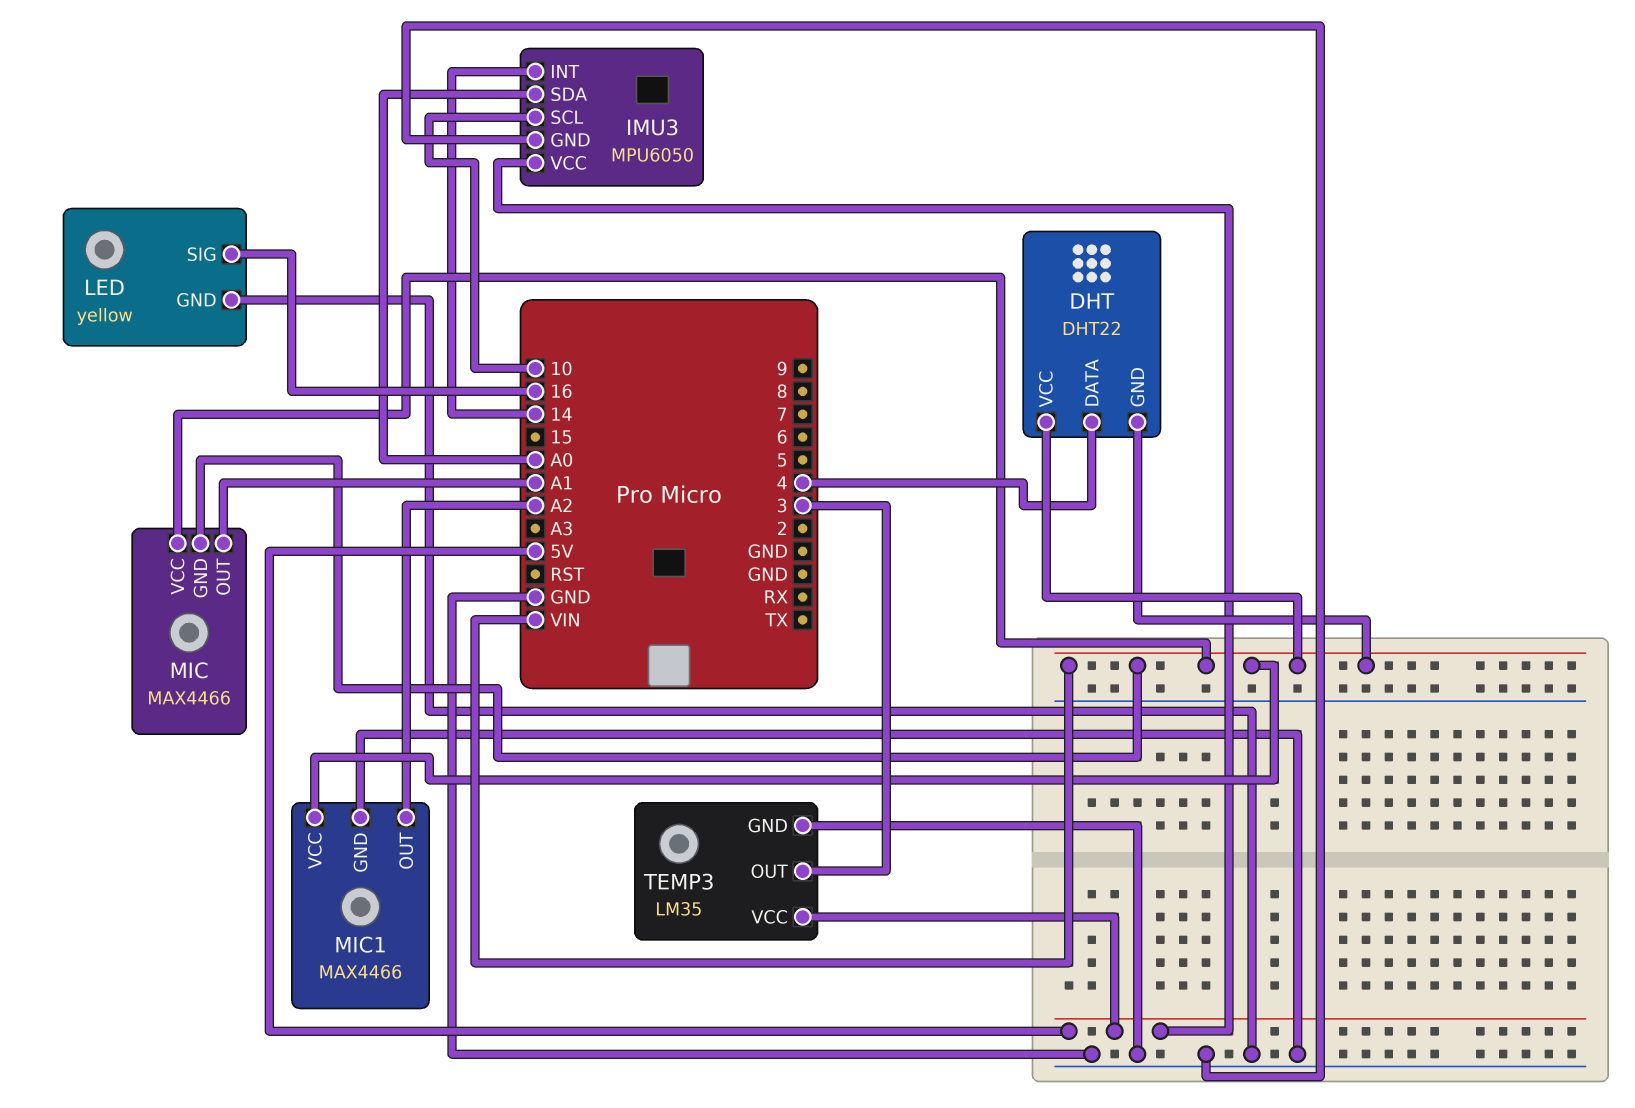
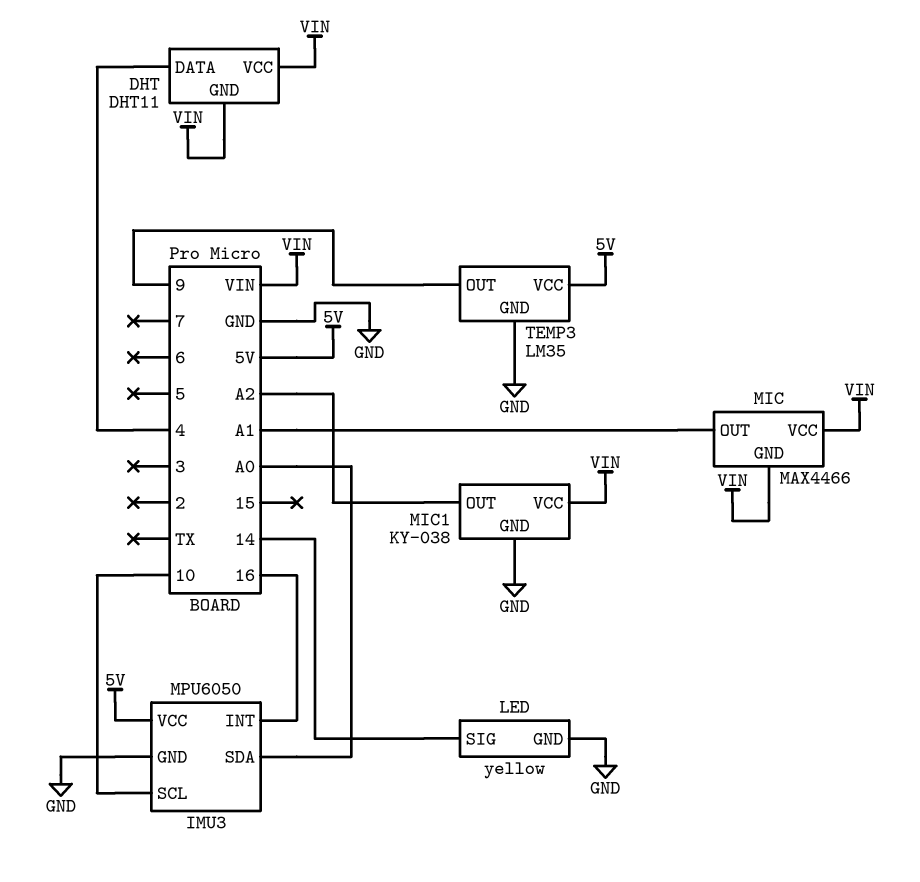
DHT: DHT22 -> DHT11
IMU3 pin INT: 14 -> 16
LED pin SIG: 16 -> 14
MIC1: MAX4466 -> KY-038
TEMP3 pin OUT: 3 -> 9

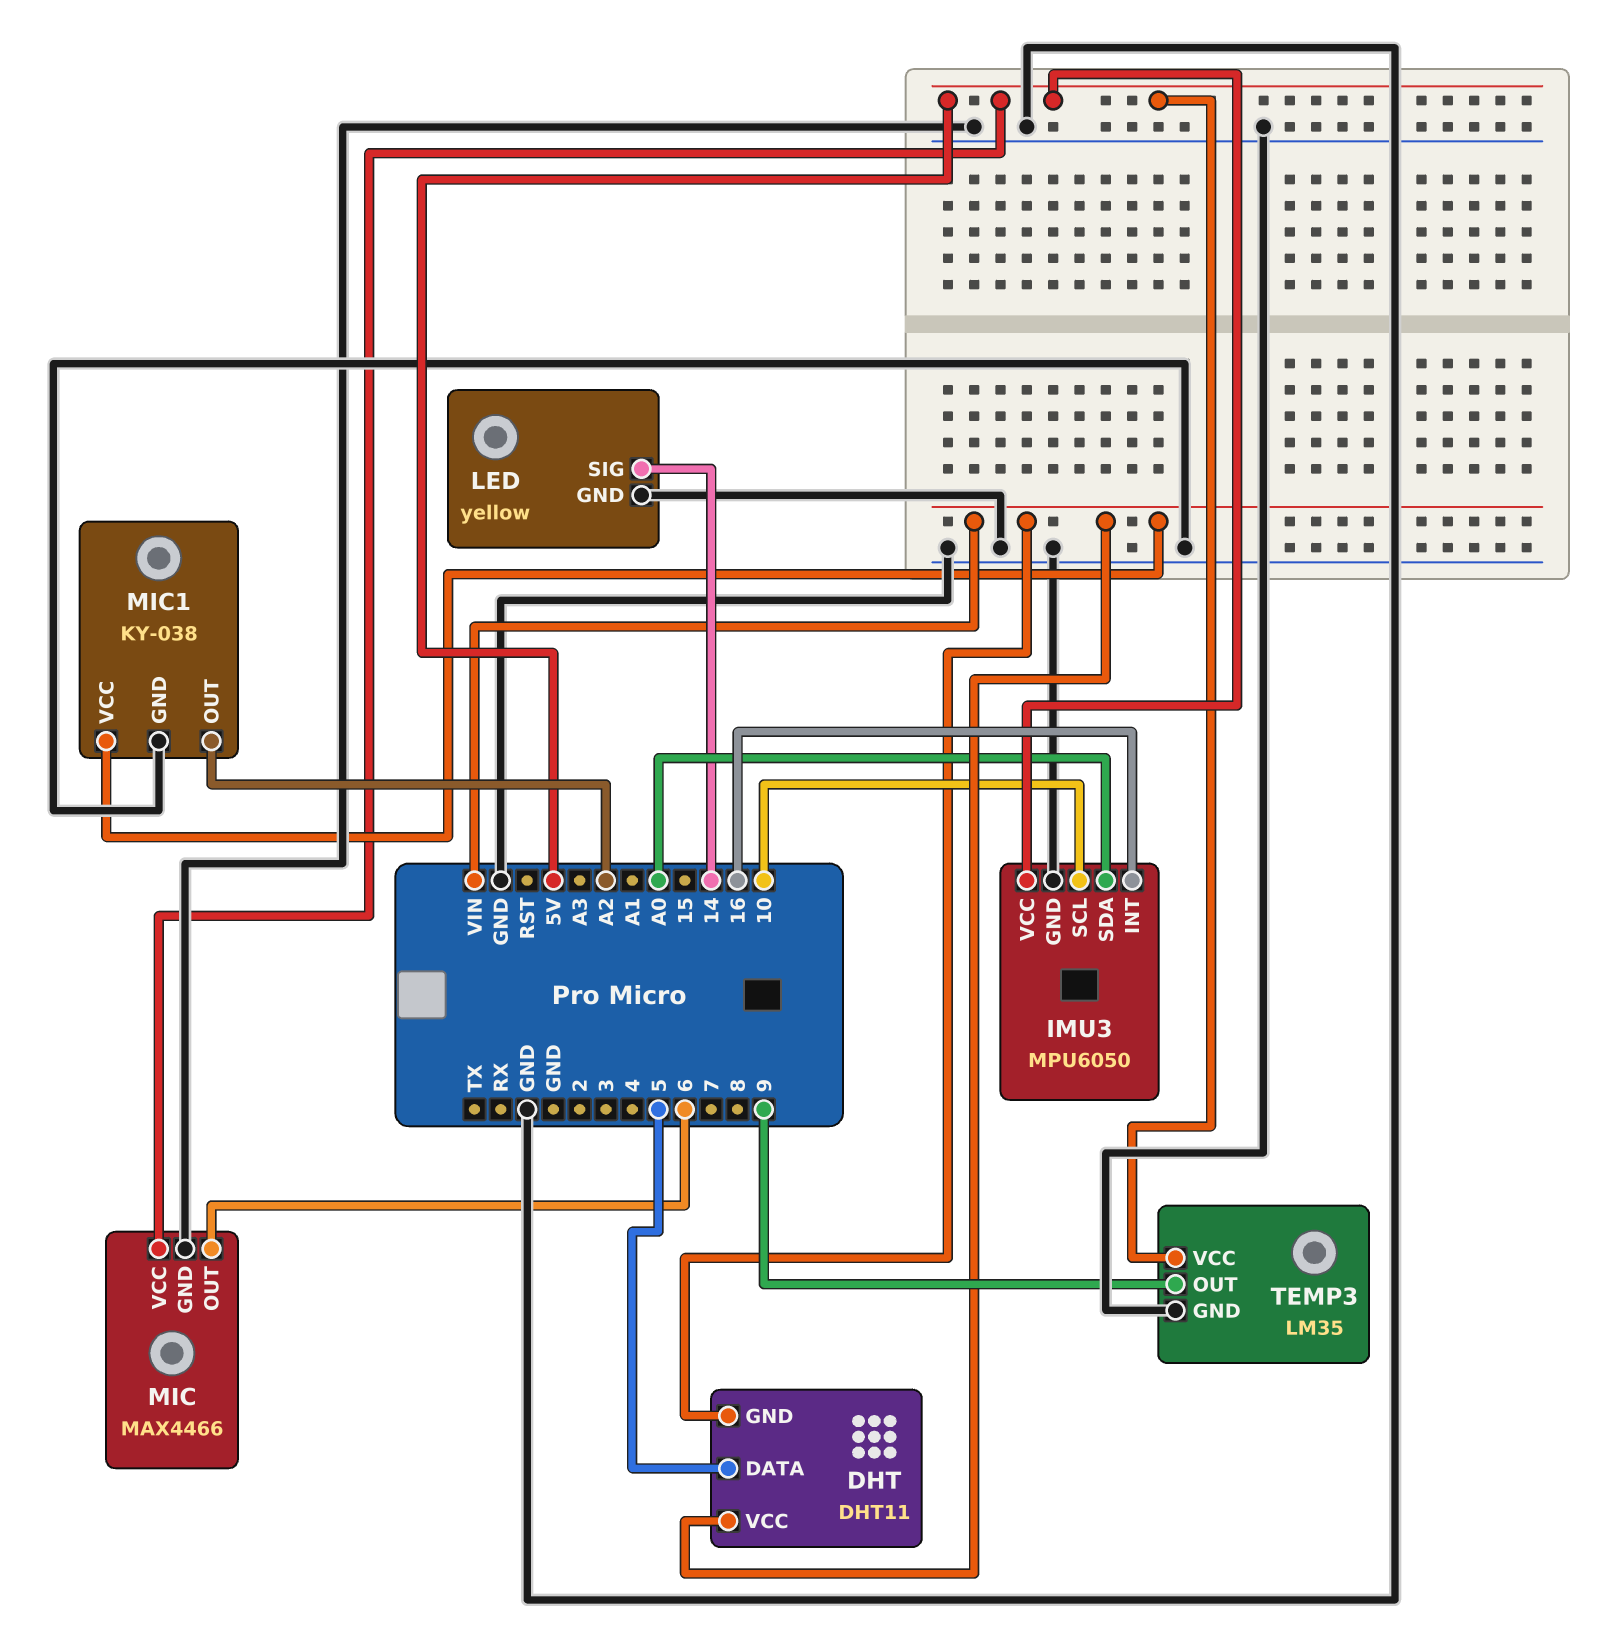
DHT pin DATA: 4 -> 5
MIC pin GND: VIN -> GND
MIC pin OUT: A1 -> 6
MIC pin VCC: VIN -> 5V

